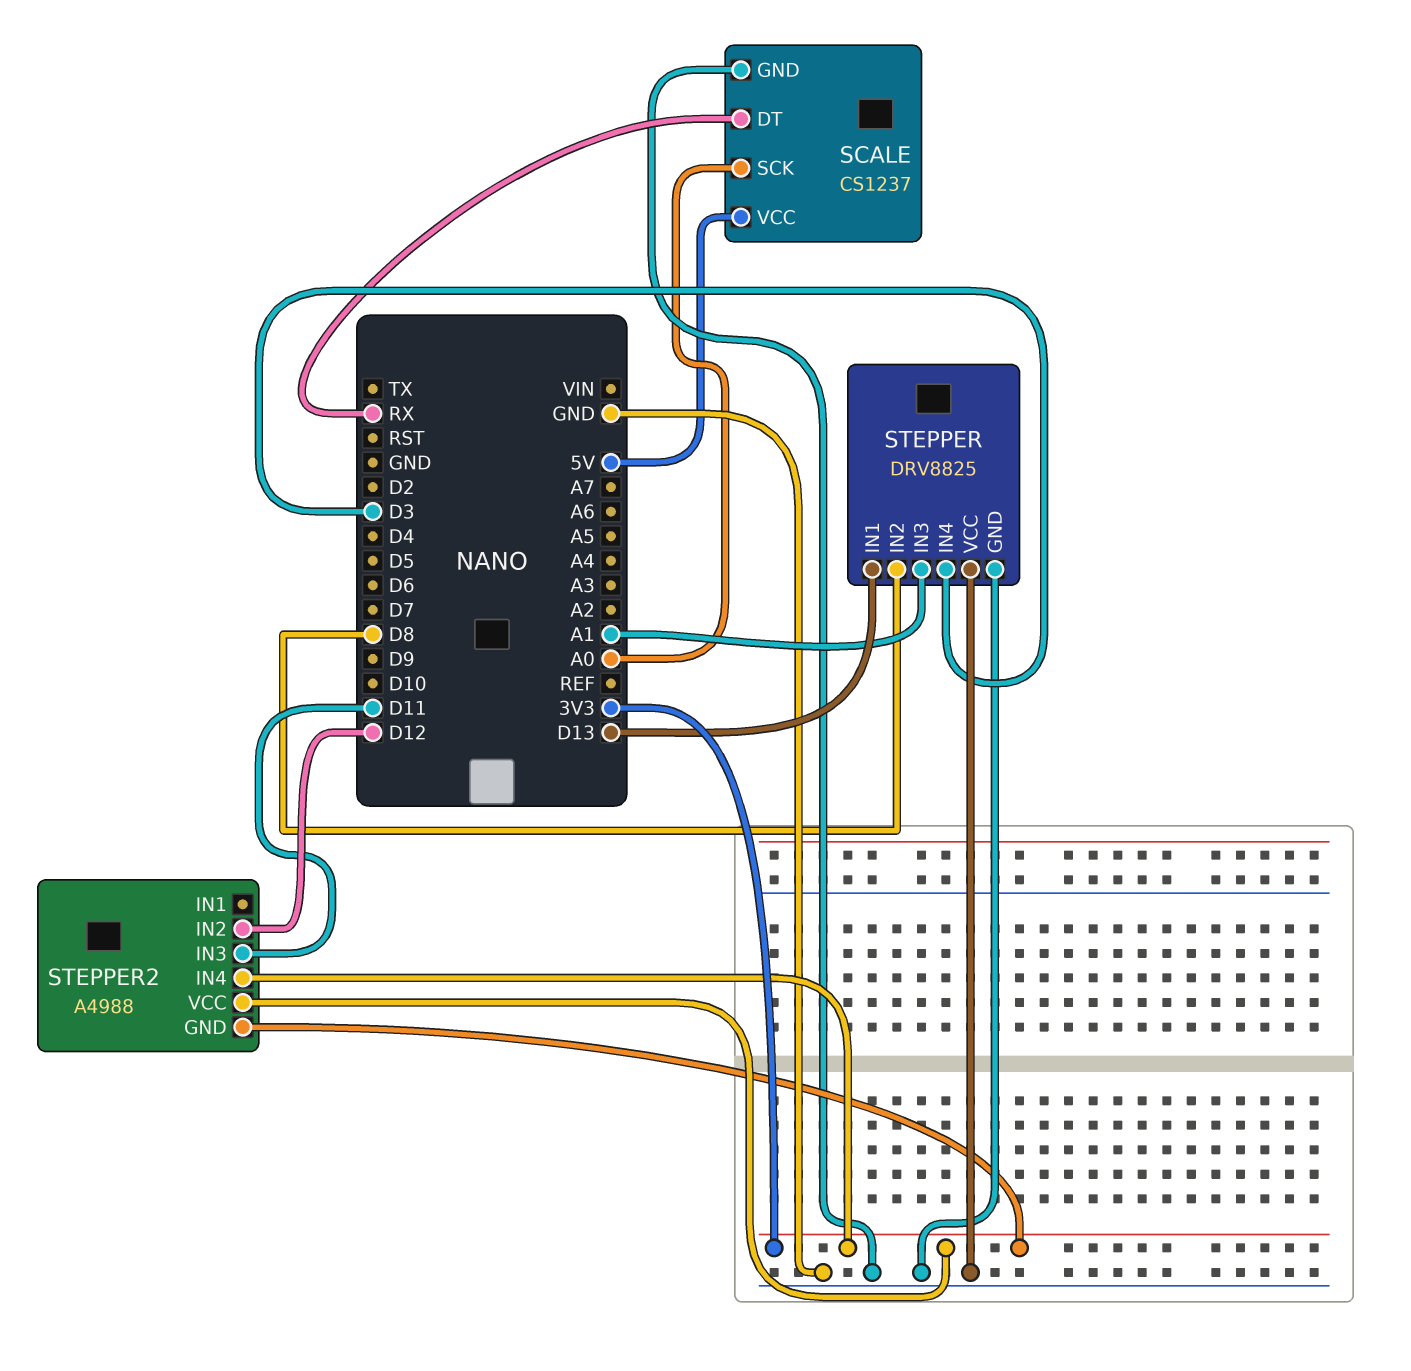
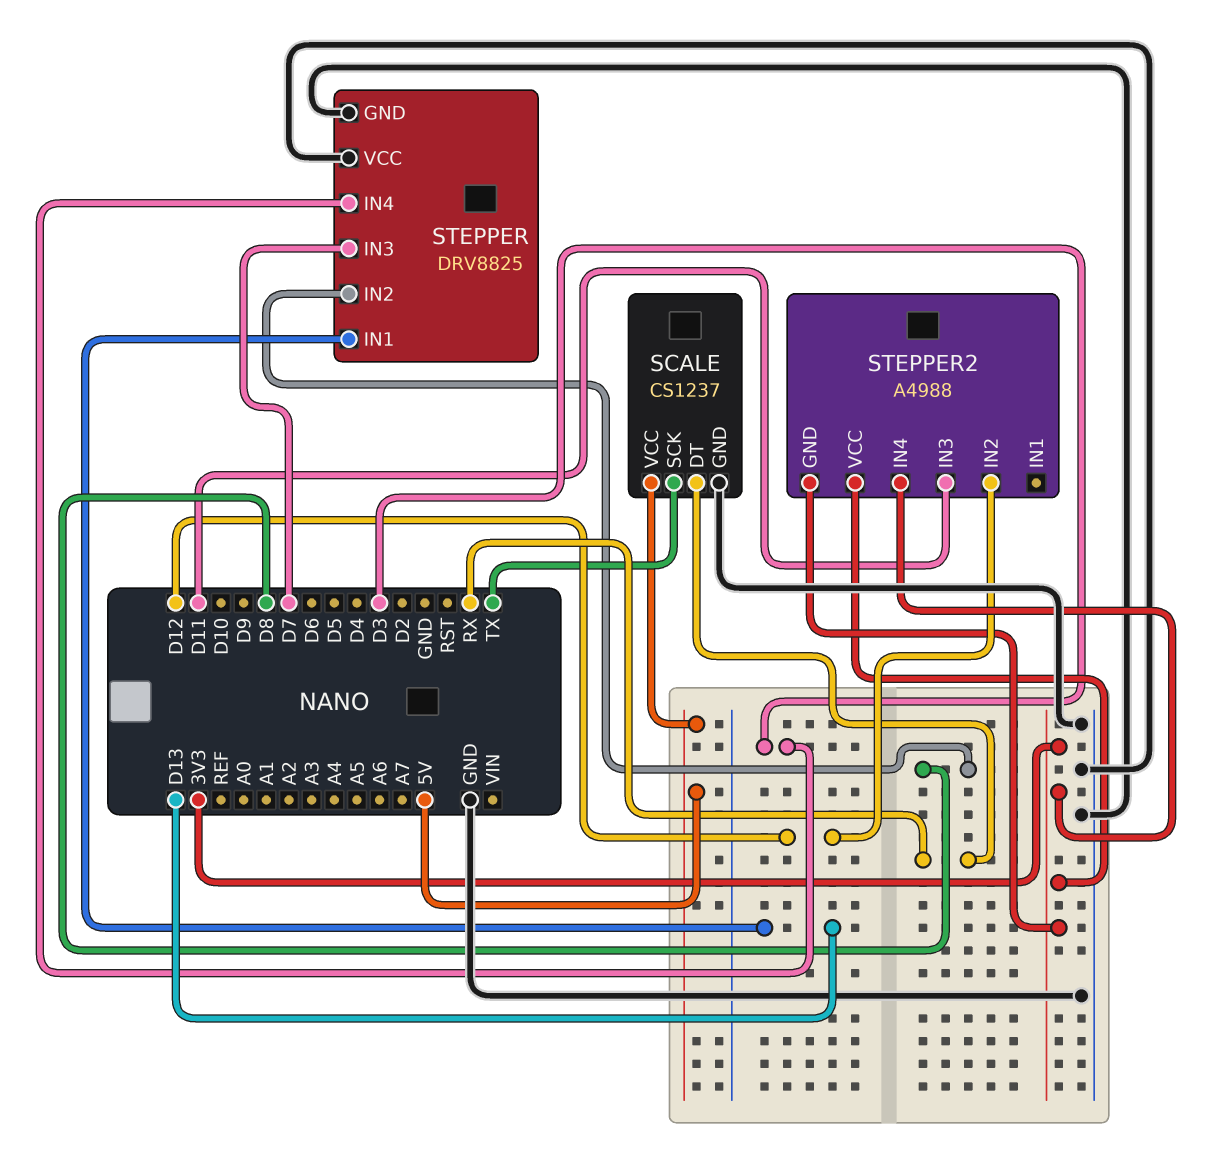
SCALE pin SCK: A0 -> TX
STEPPER pin IN3: A1 -> D7

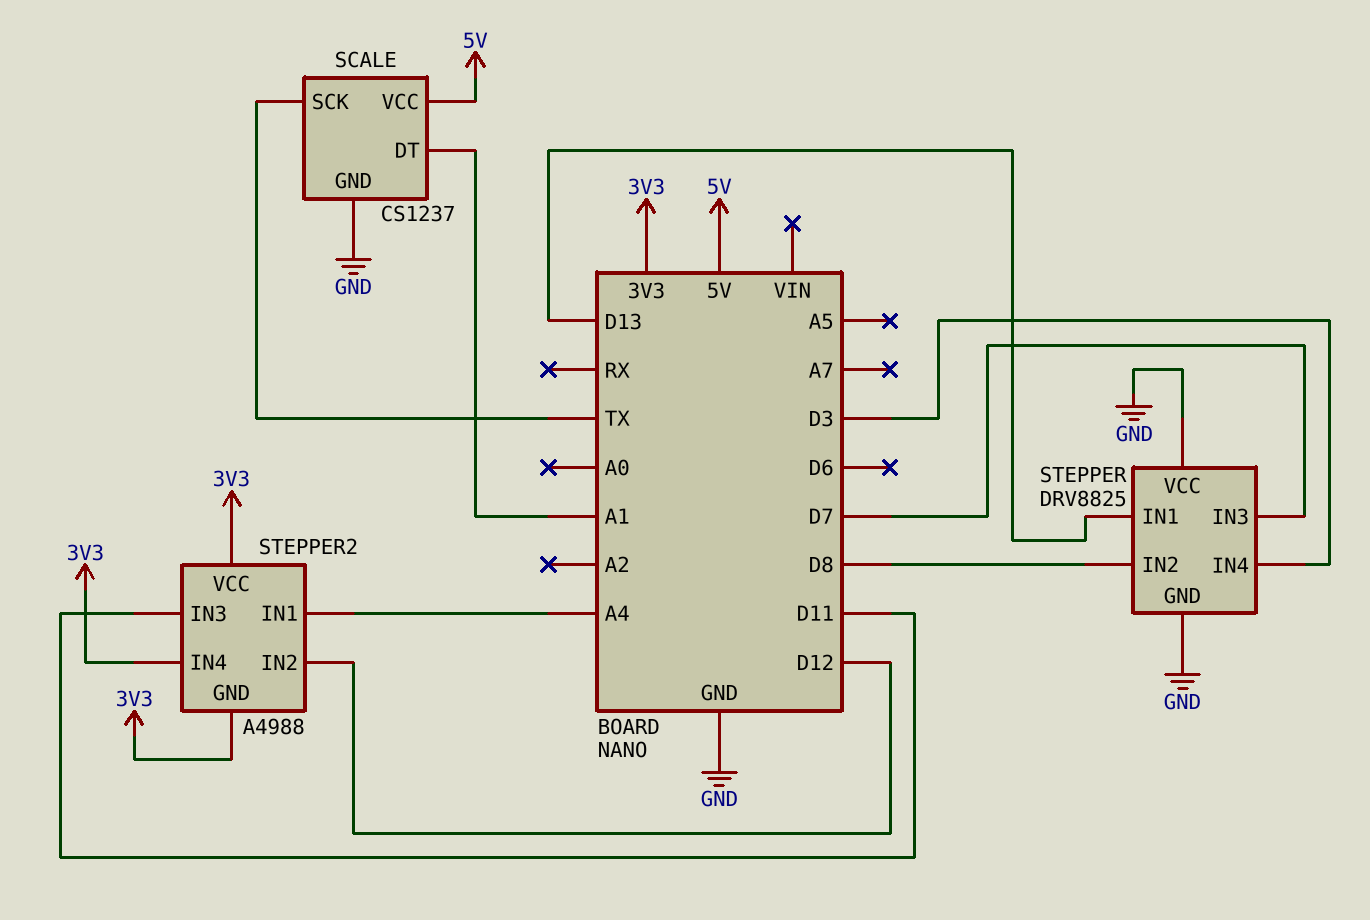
SCALE pin DT: RX -> A1
STEPPER2 pin IN1: none -> A4

